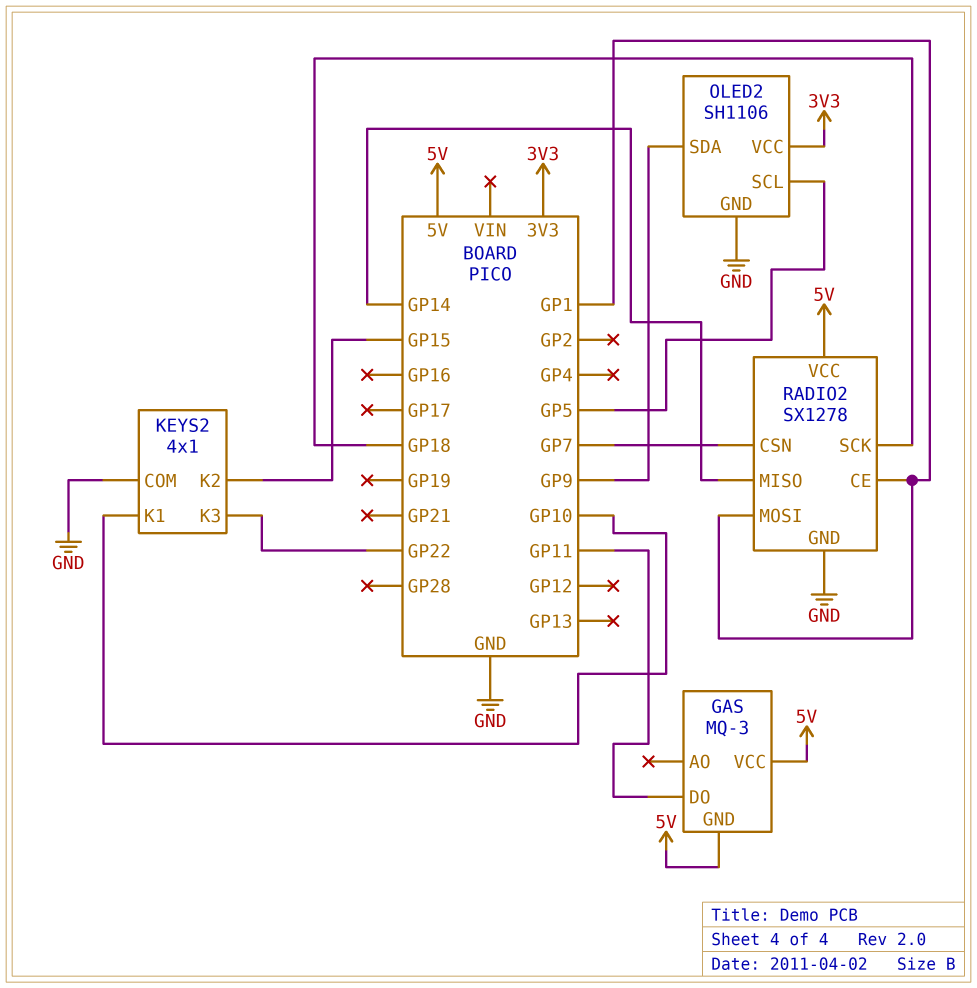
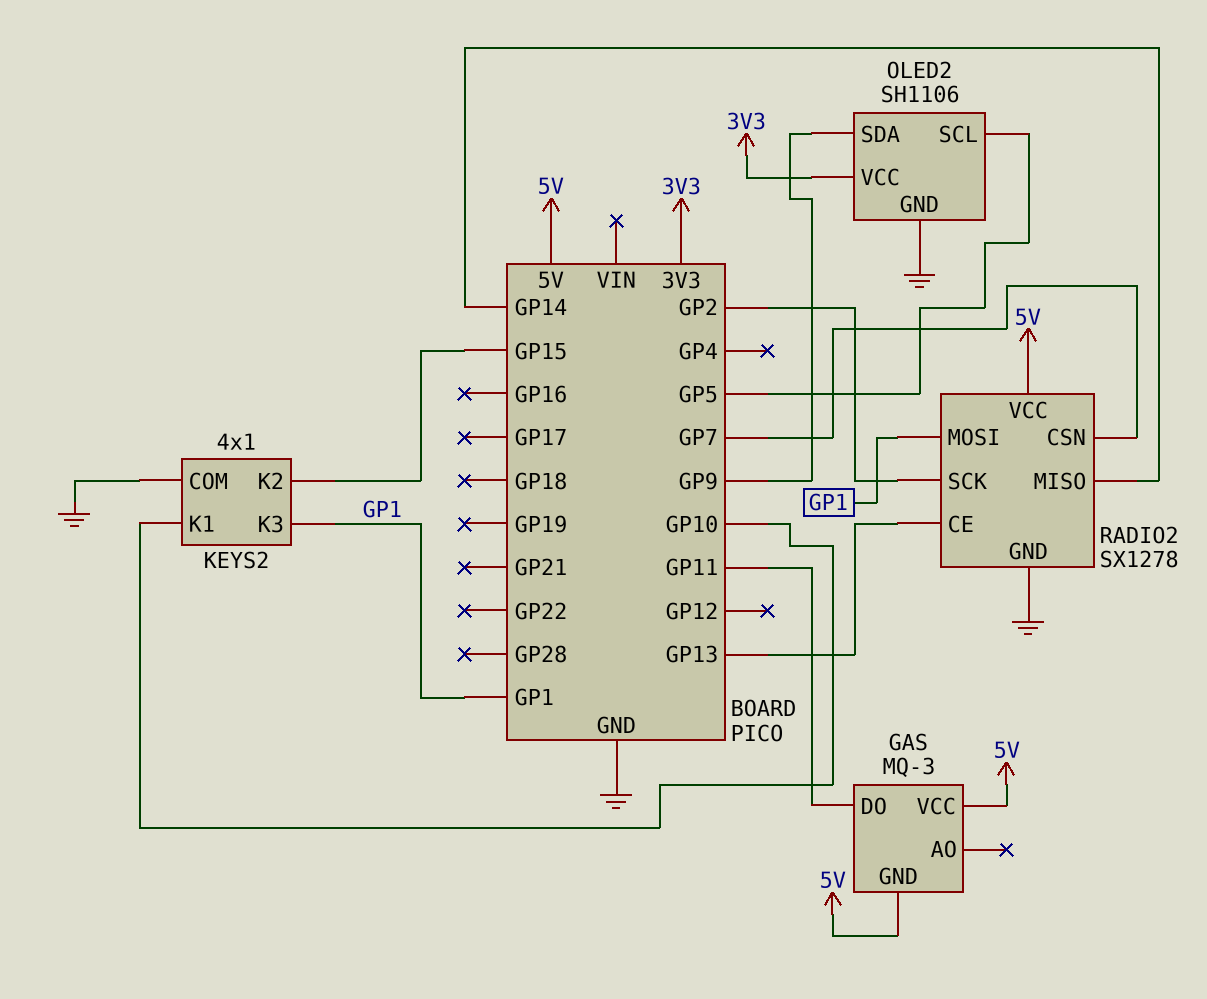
KEYS2 pin K3: GP22 -> GP1
RADIO2 pin CE: GP1 -> GP13
RADIO2 pin SCK: GP18 -> GP2

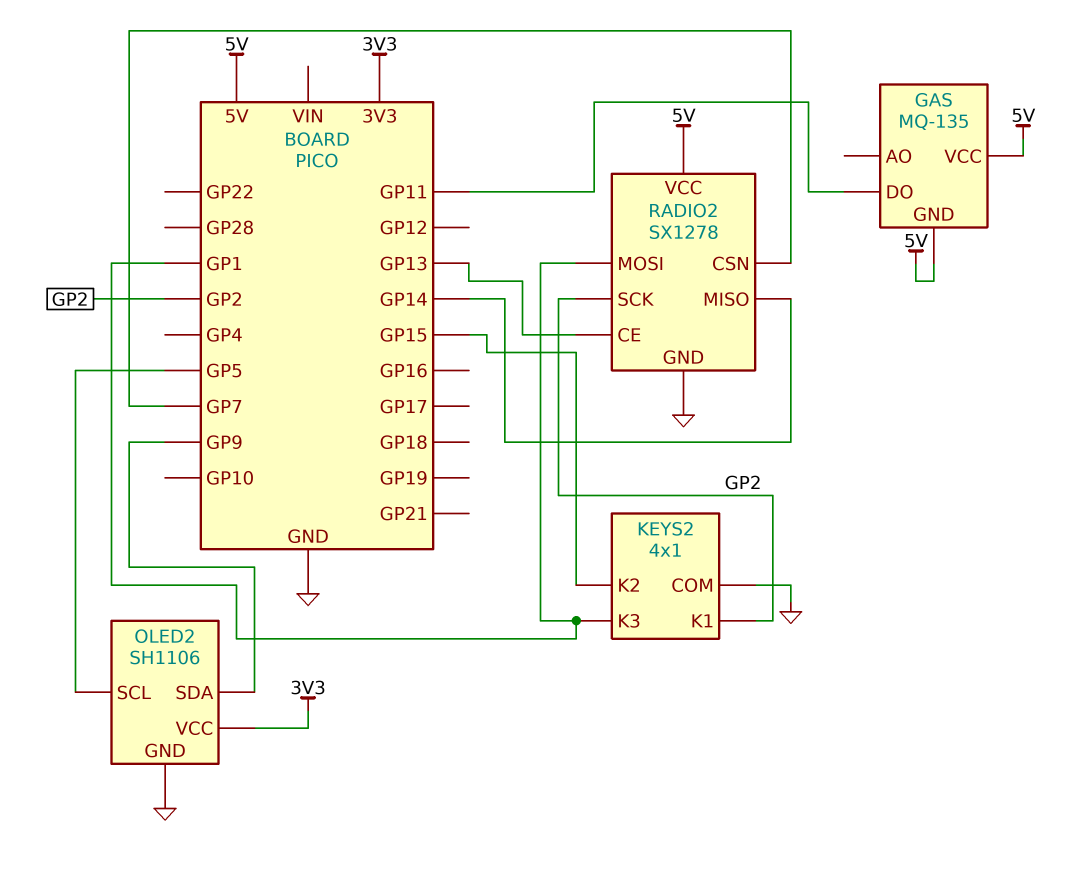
GAS: MQ-3 -> MQ-135
KEYS2 pin K1: GP10 -> GP2

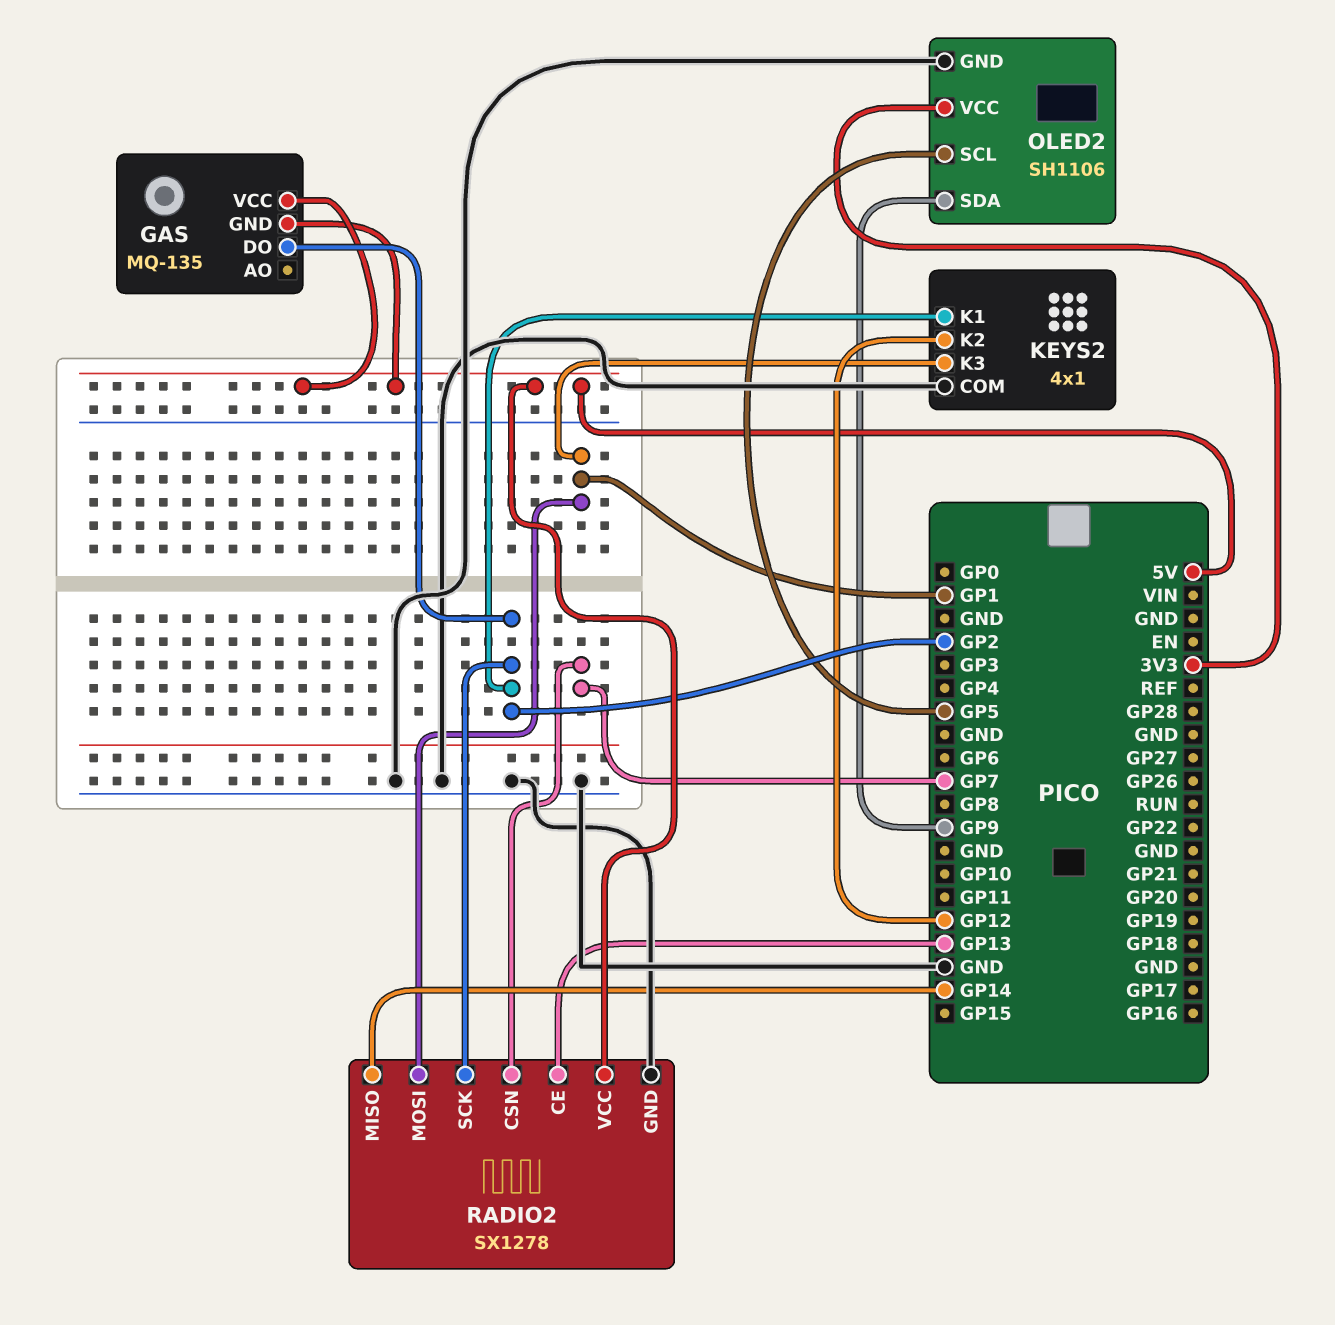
GAS pin DO: GP11 -> GP2
KEYS2 pin K2: GP15 -> GP12

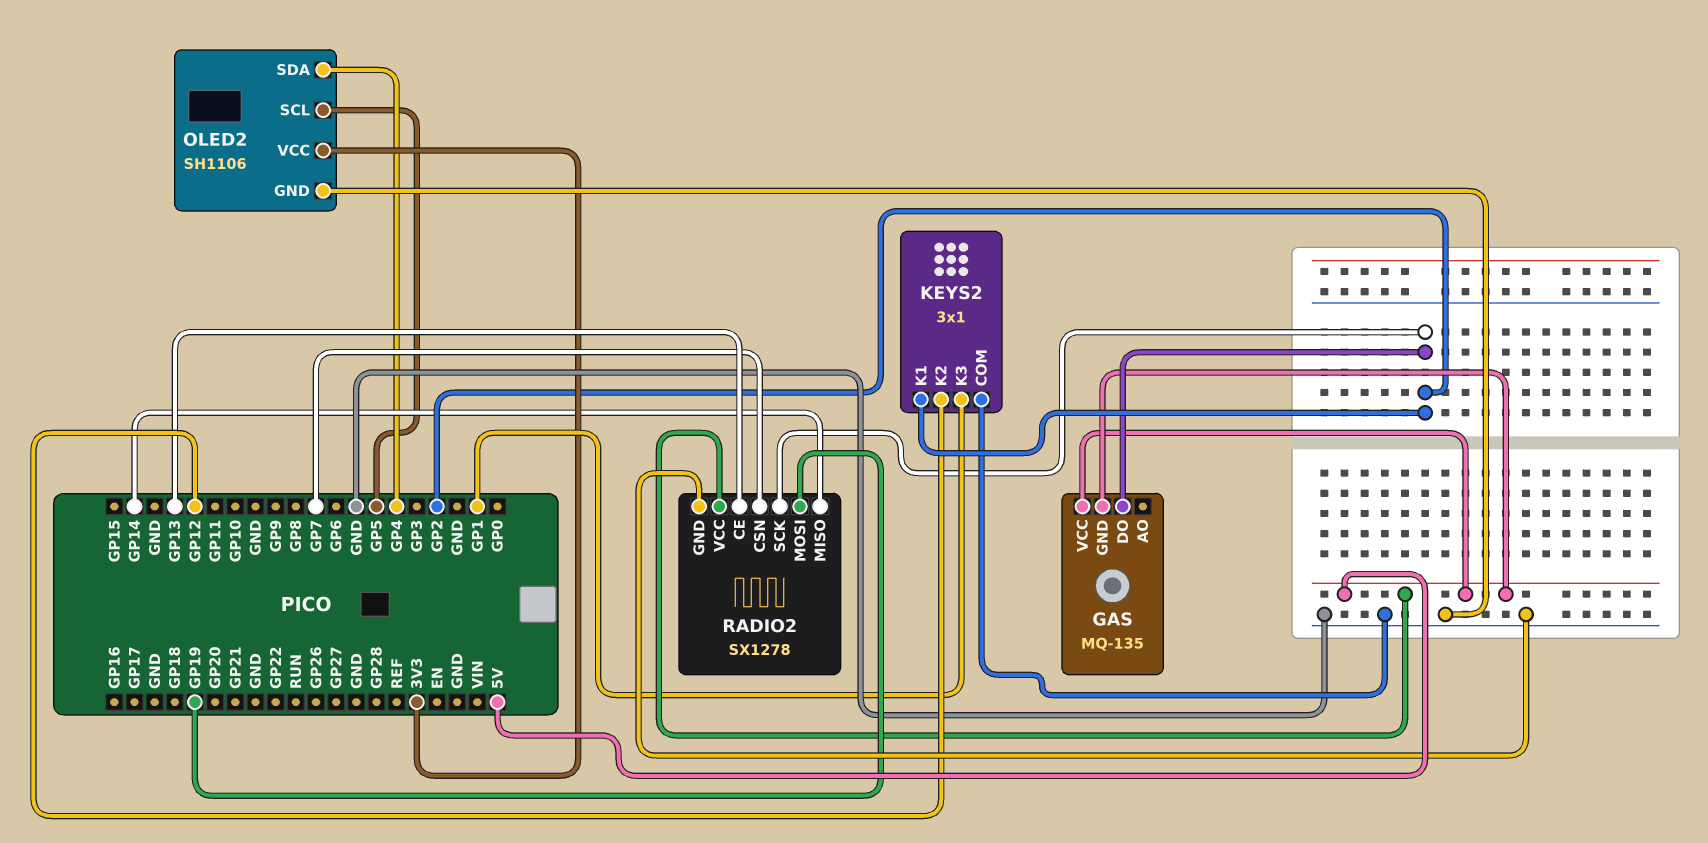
KEYS2: 4x1 -> 3x1
OLED2 pin SDA: GP9 -> GP4
RADIO2 pin MOSI: GP1 -> GP19

